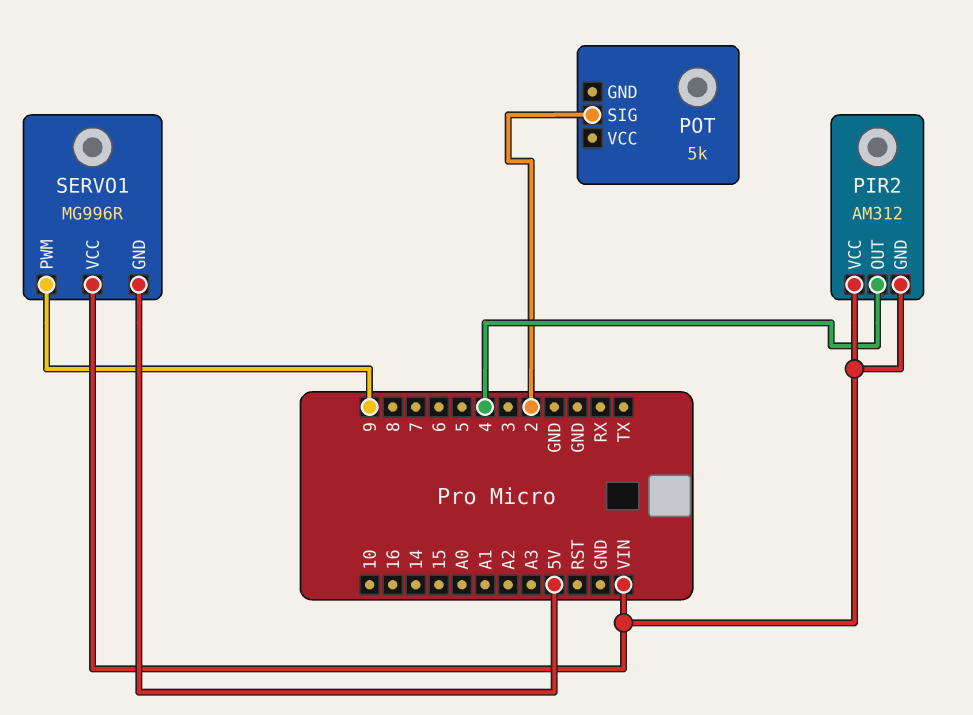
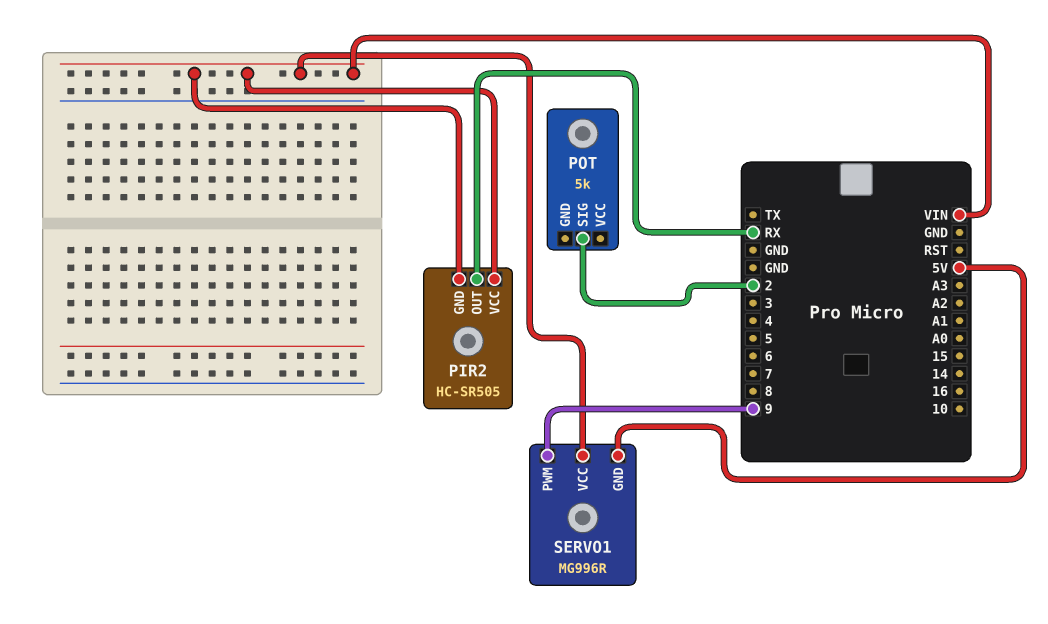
PIR2: AM312 -> HC-SR505
PIR2 pin OUT: 4 -> RX

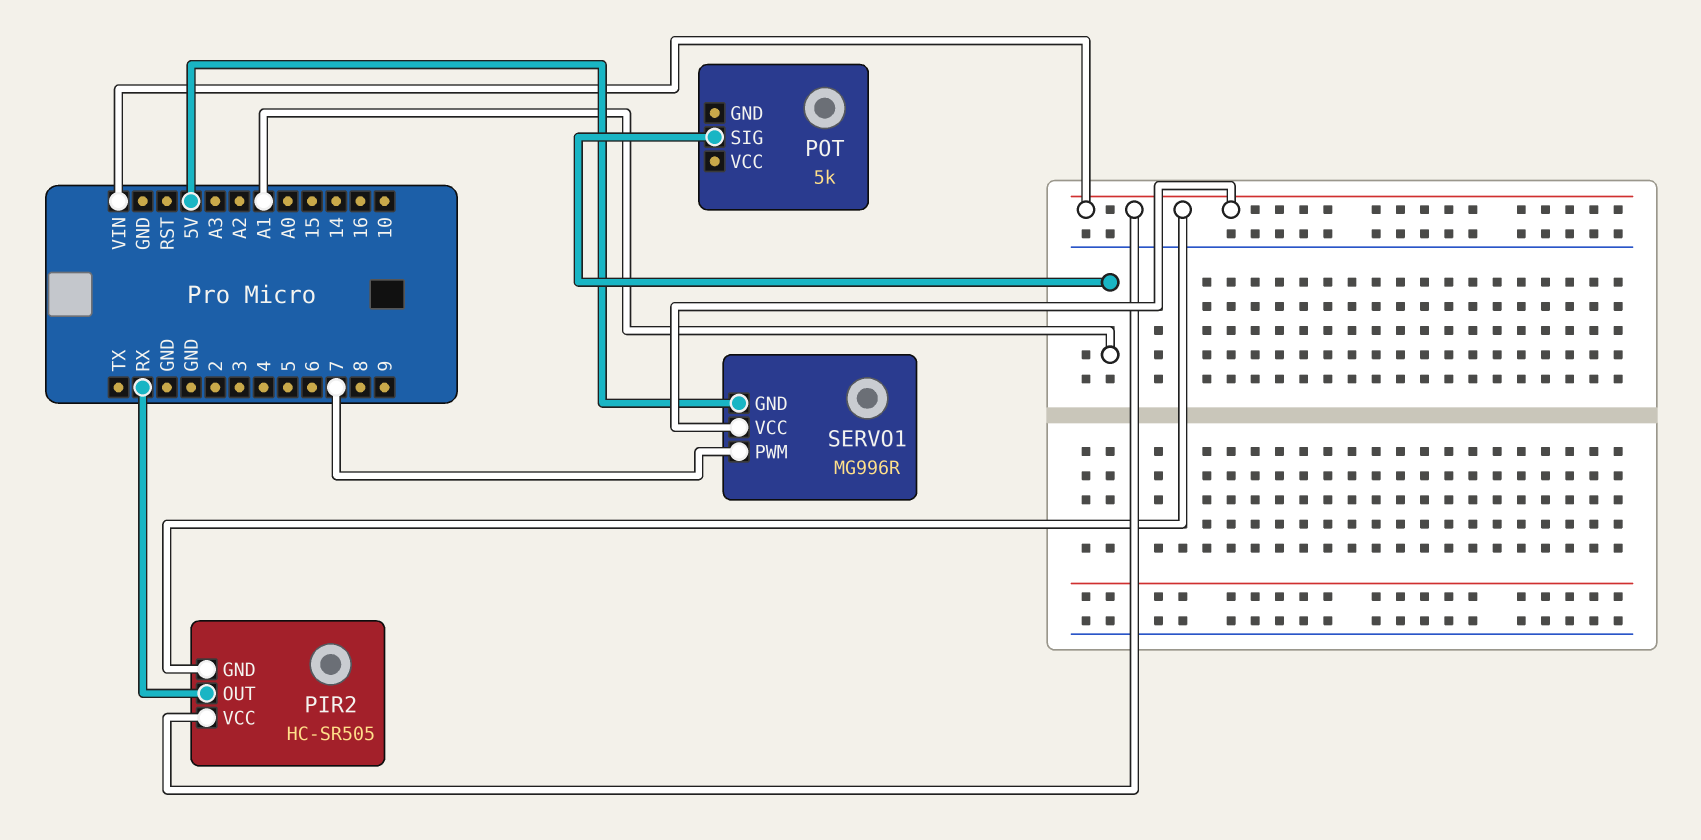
POT pin SIG: 2 -> A1
SERVO1 pin PWM: 9 -> 7

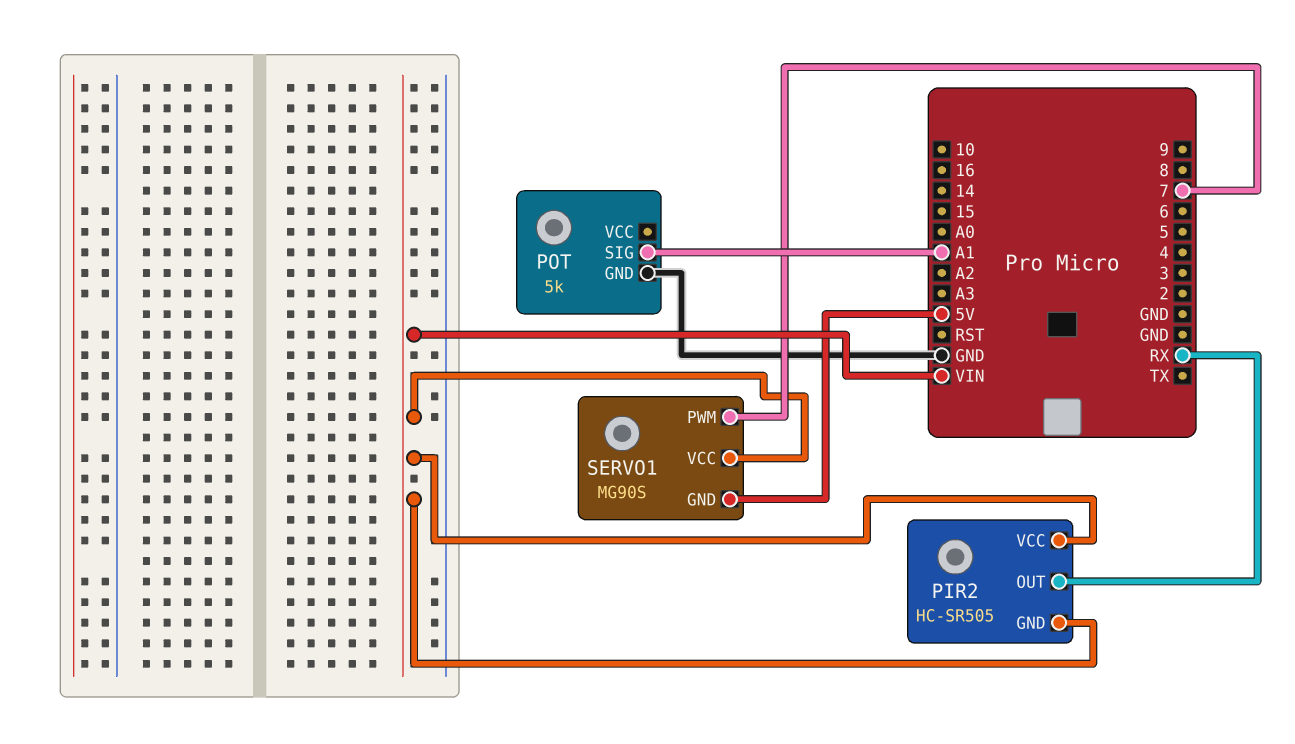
POT pin GND: none -> GND
SERVO1: MG996R -> MG90S

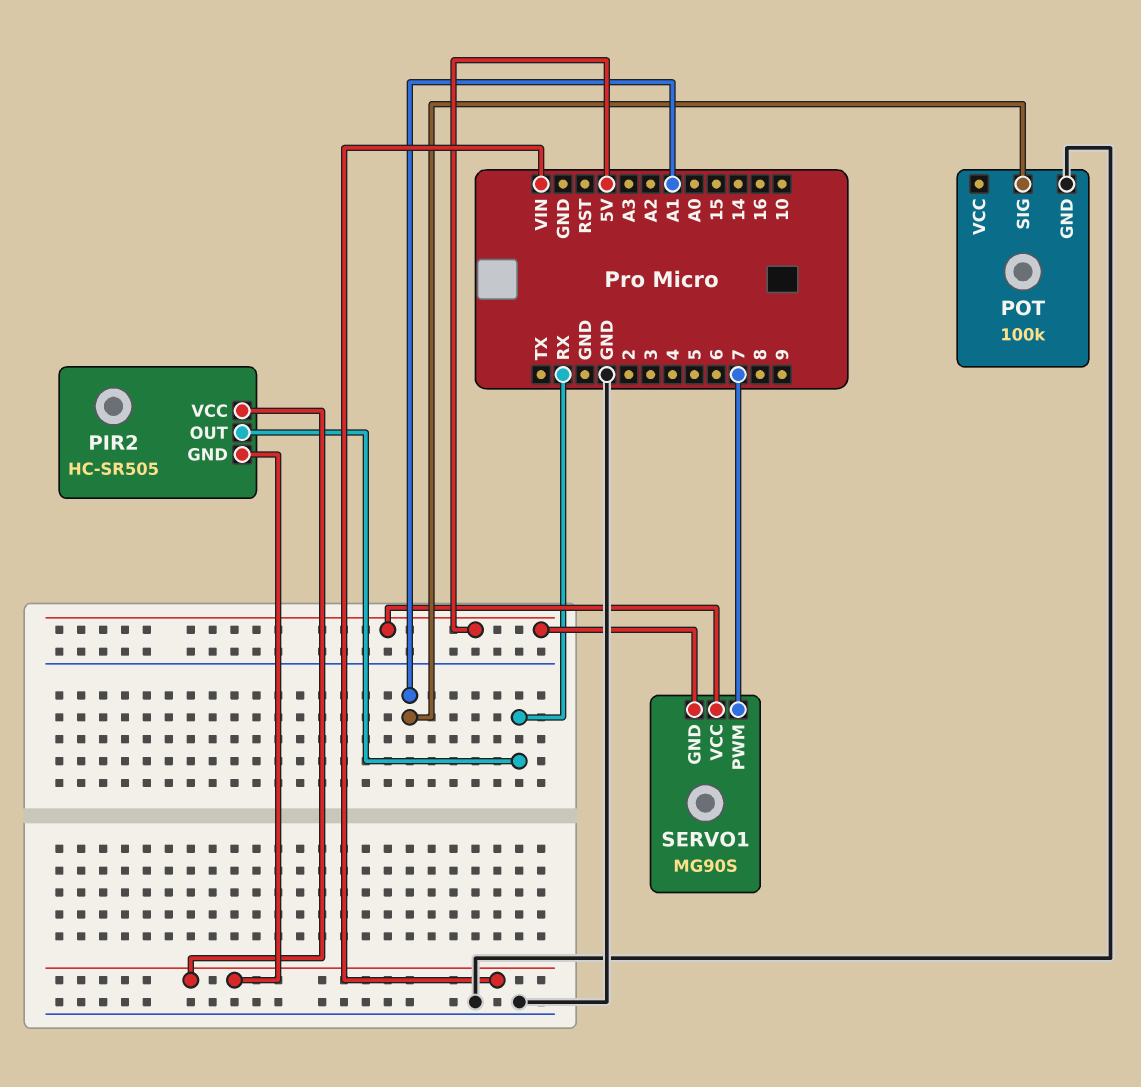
POT: 5k -> 100k
SERVO1 pin VCC: VIN -> 5V

